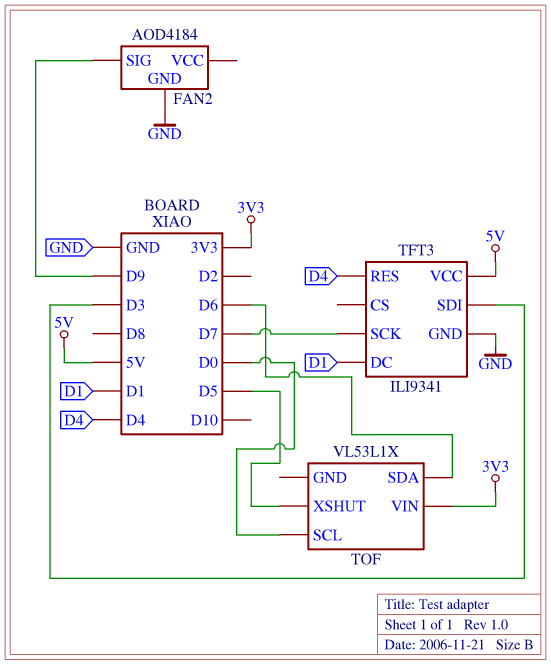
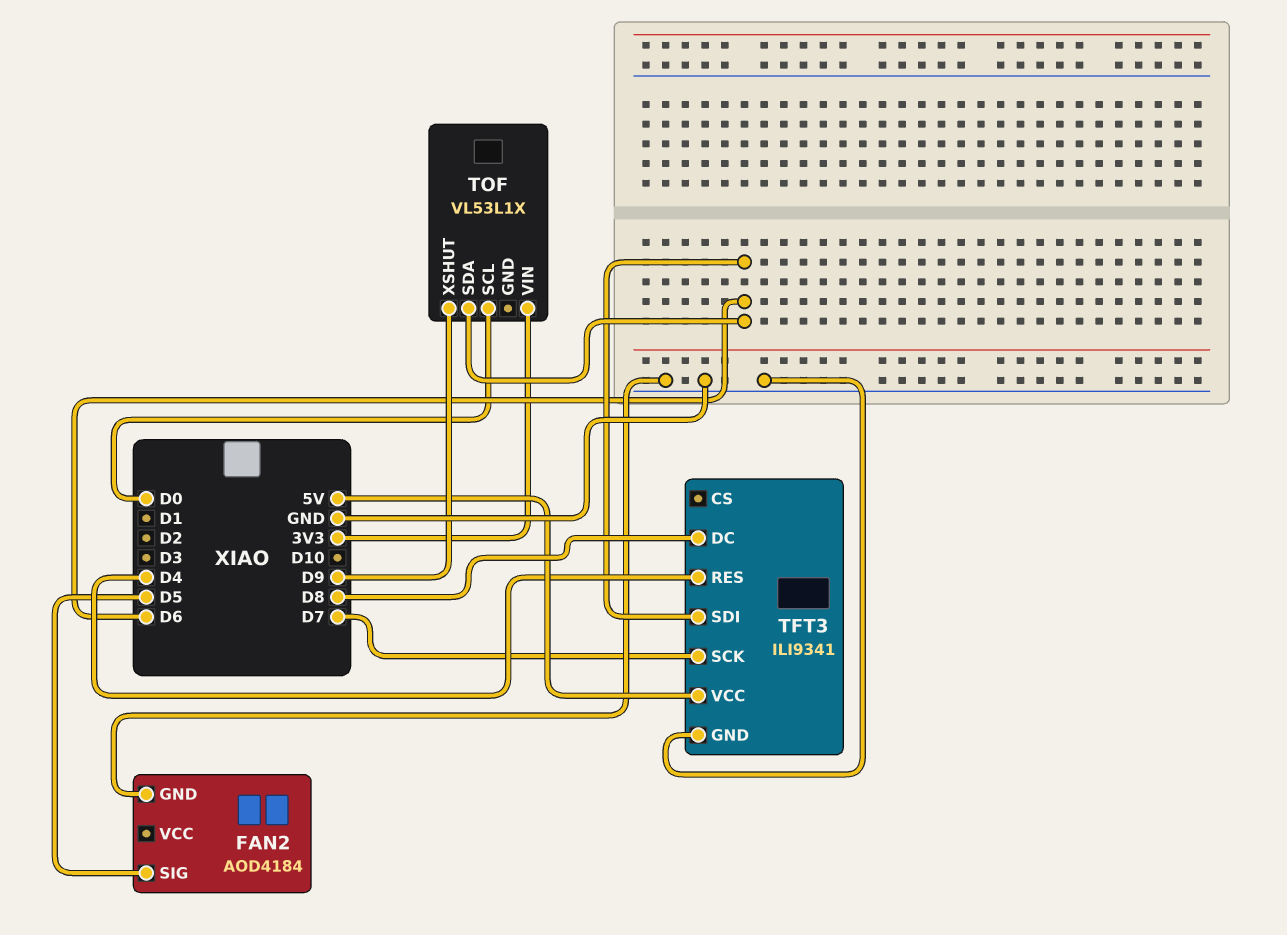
FAN2 pin SIG: D9 -> D5
TFT3 pin DC: D1 -> D8
TFT3 pin SDI: D3 -> D6
TOF pin XSHUT: D5 -> D9

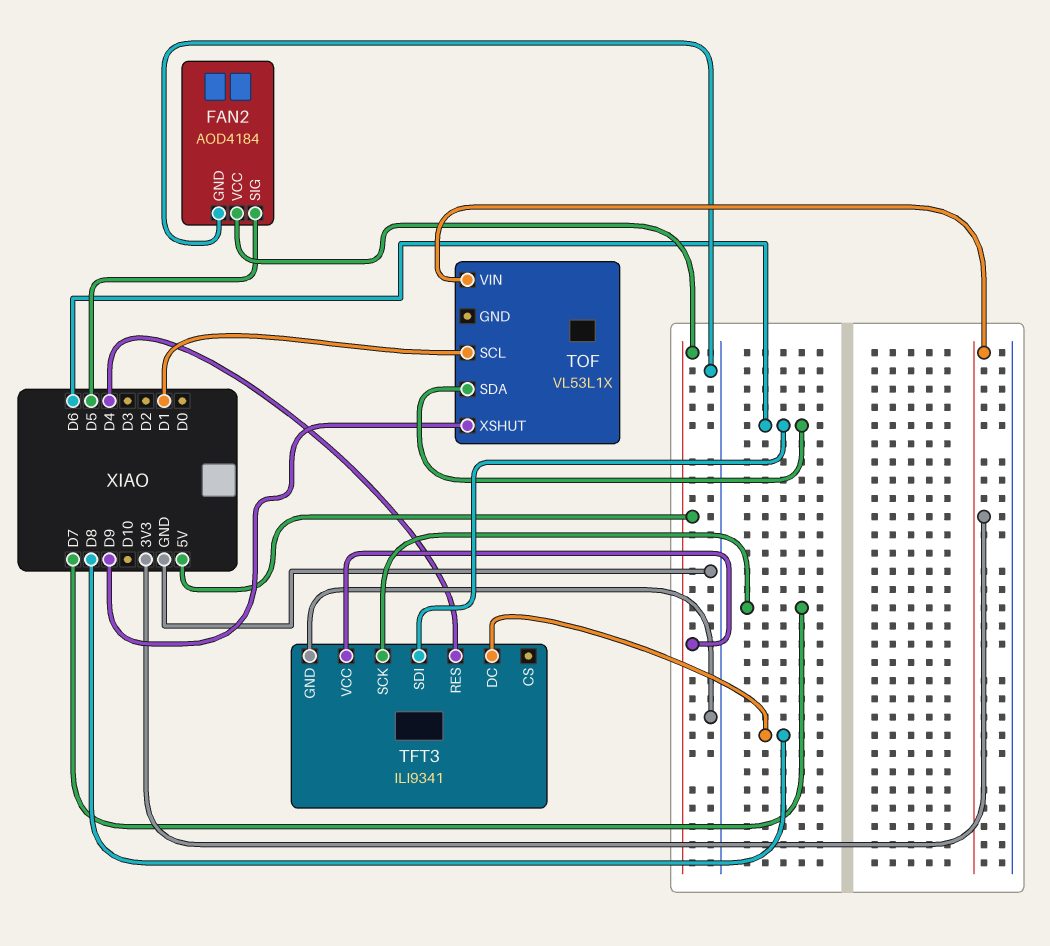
FAN2 pin VCC: none -> 5V
TOF pin SCL: D0 -> D1

